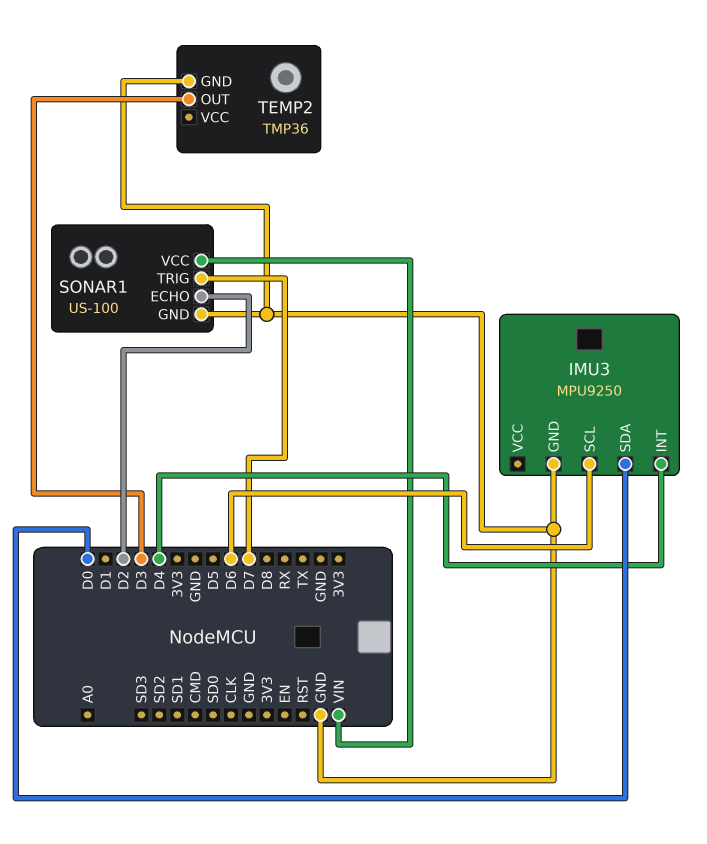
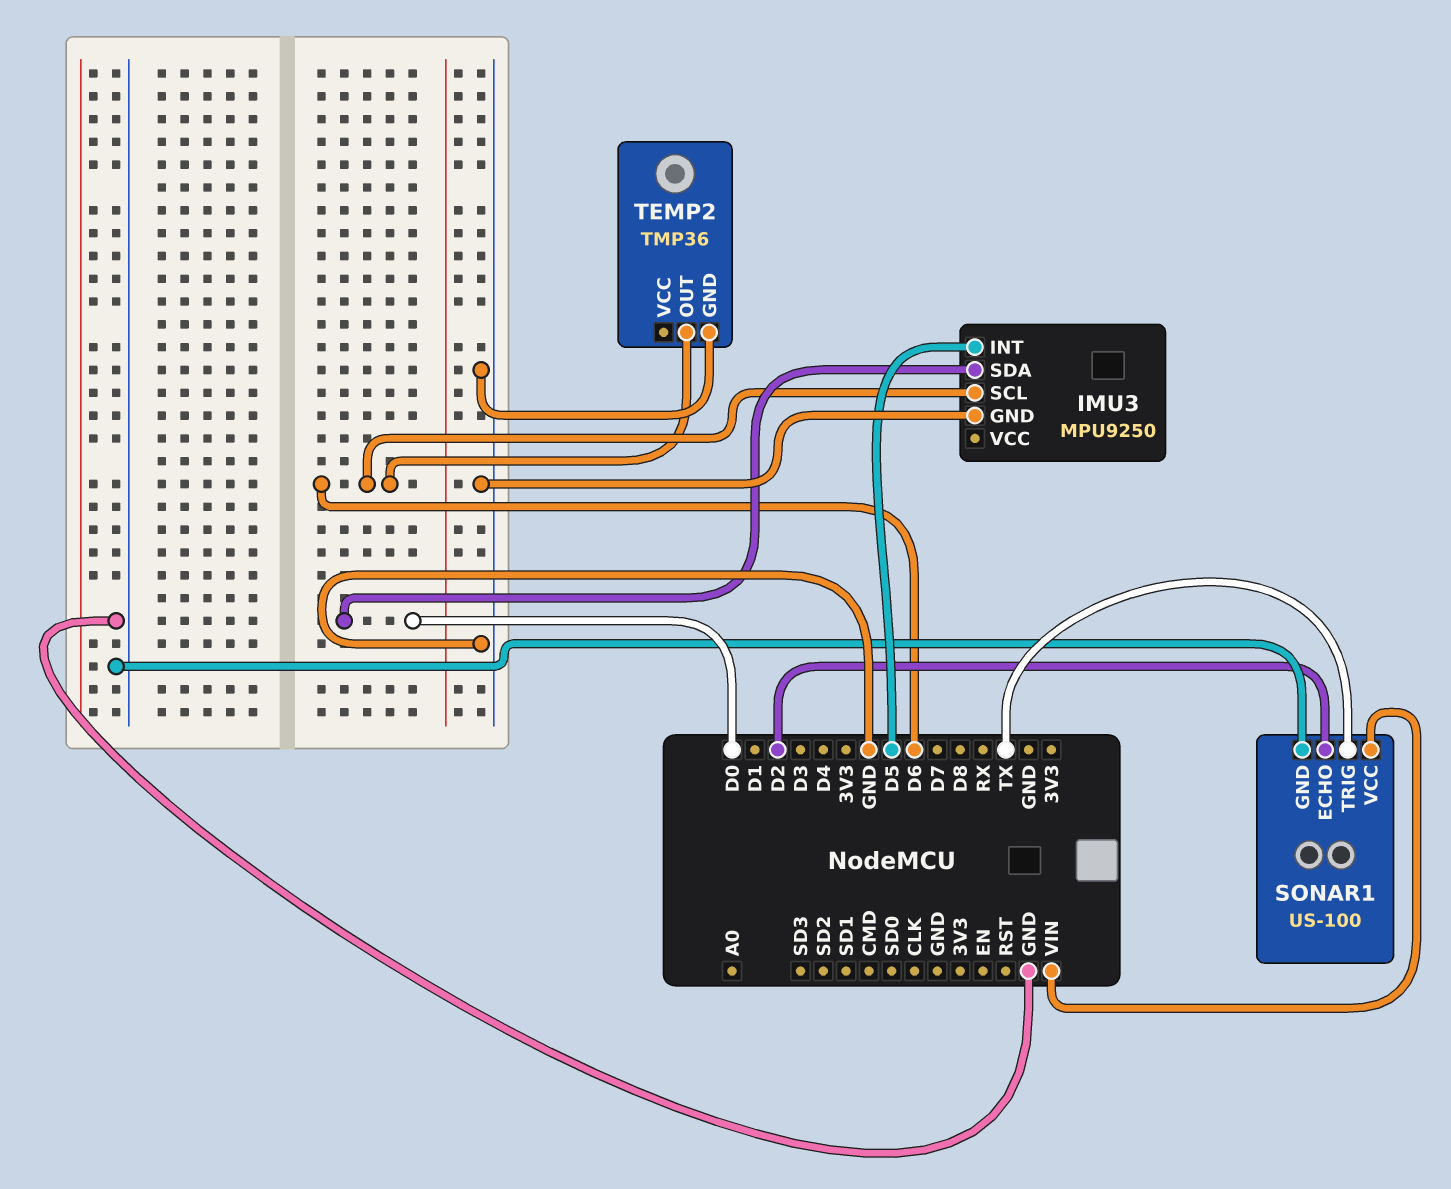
IMU3 pin INT: D4 -> D5
SONAR1 pin TRIG: D7 -> TX
TEMP2 pin OUT: D3 -> D6

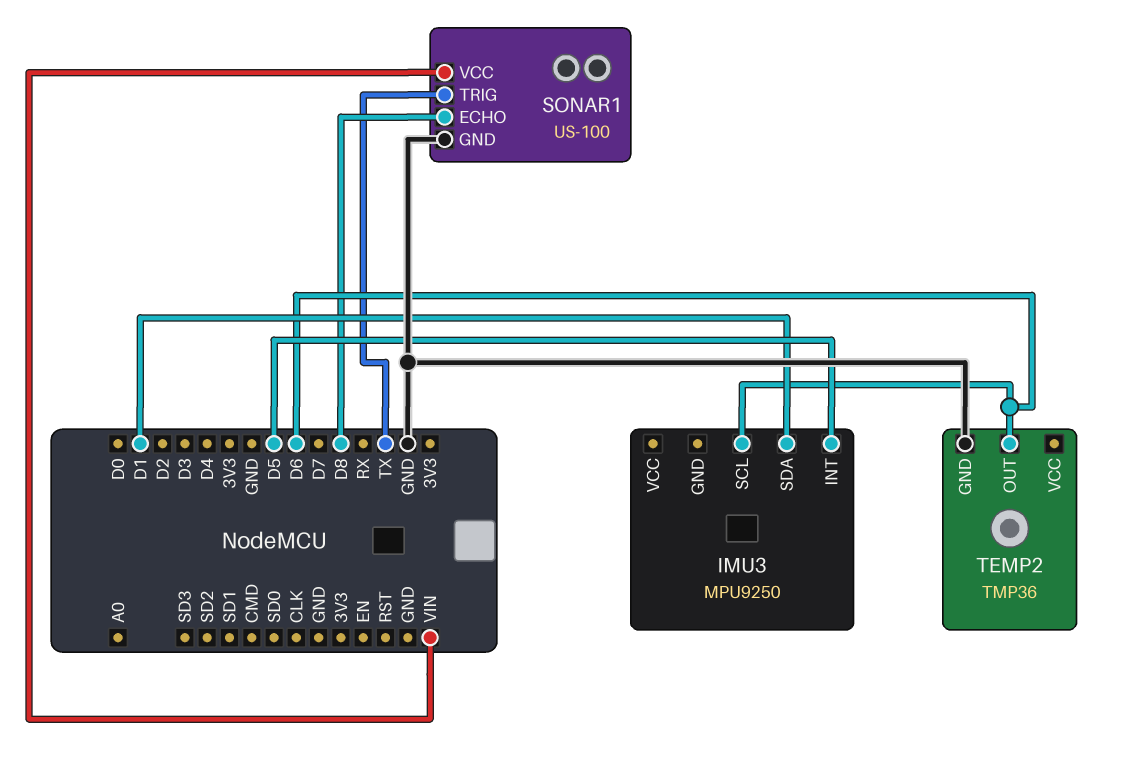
IMU3 pin GND: GND -> none
IMU3 pin SDA: D0 -> D1
SONAR1 pin ECHO: D2 -> D8

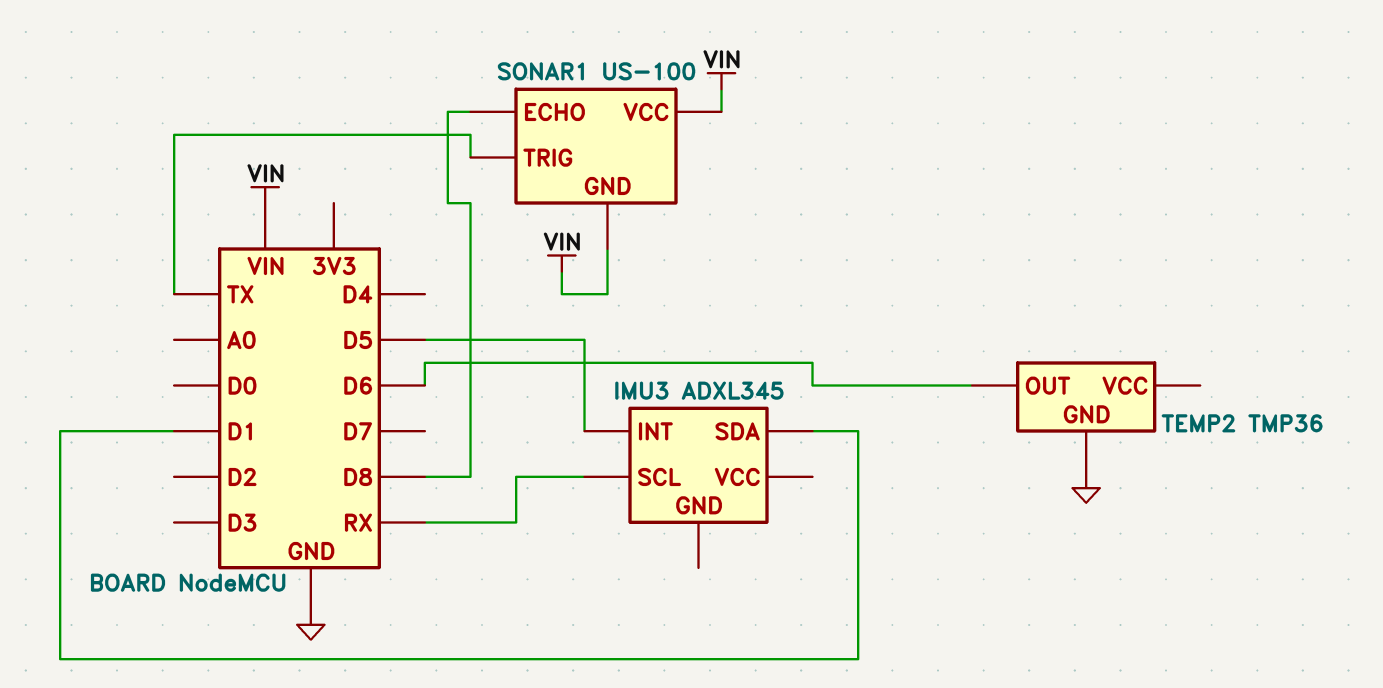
IMU3: MPU9250 -> ADXL345
IMU3 pin SCL: D6 -> RX
SONAR1 pin GND: GND -> VIN

